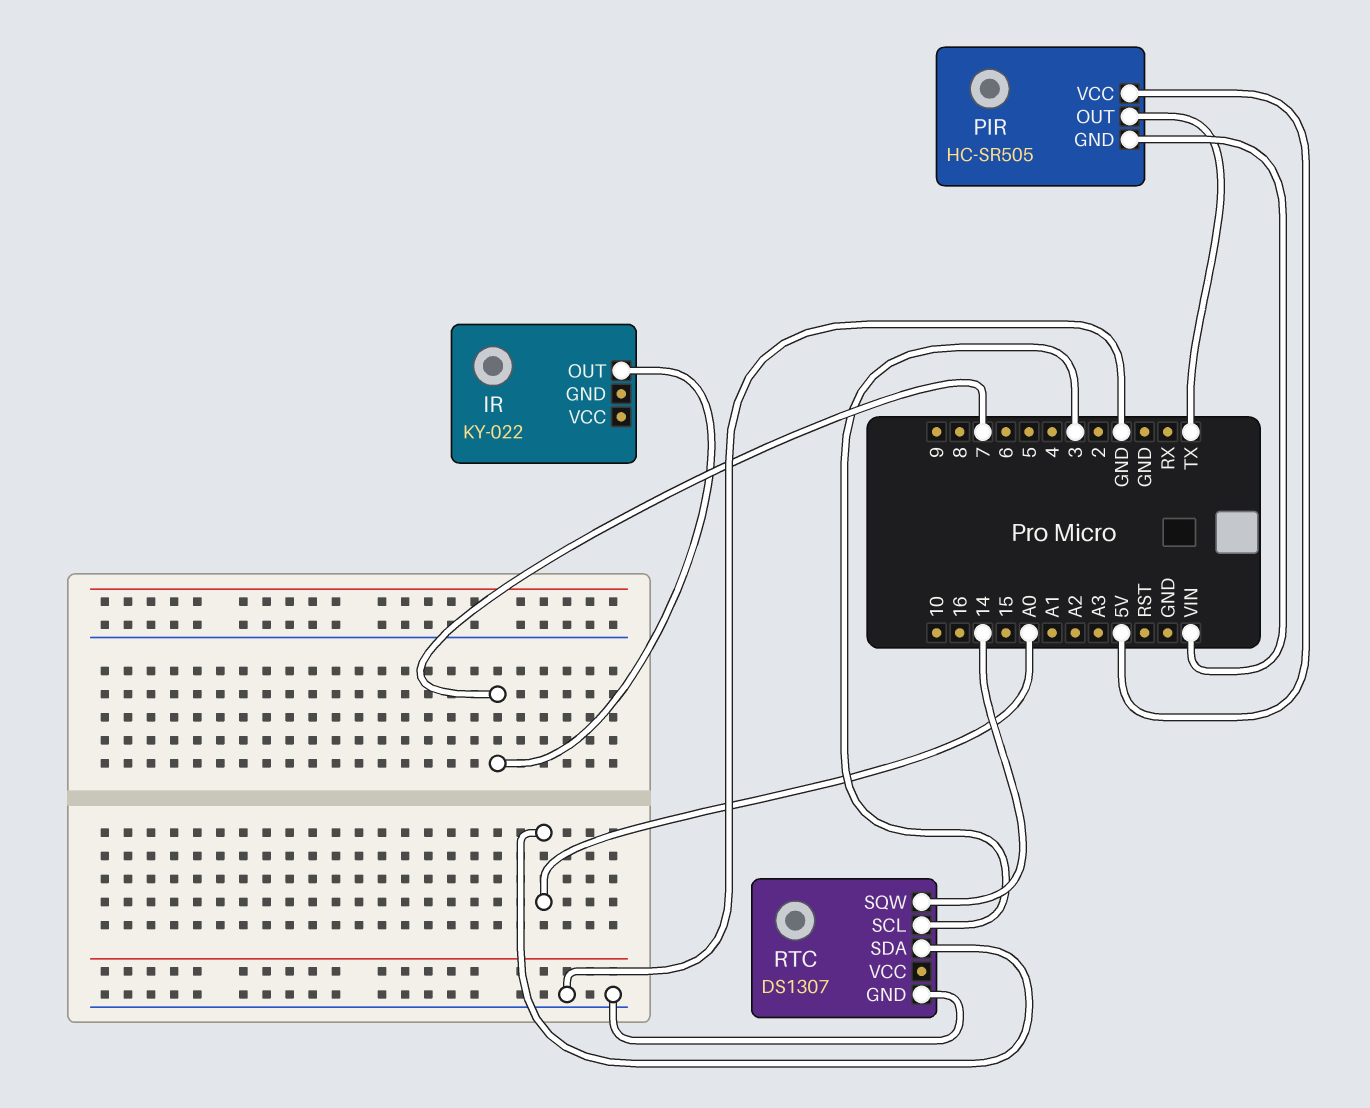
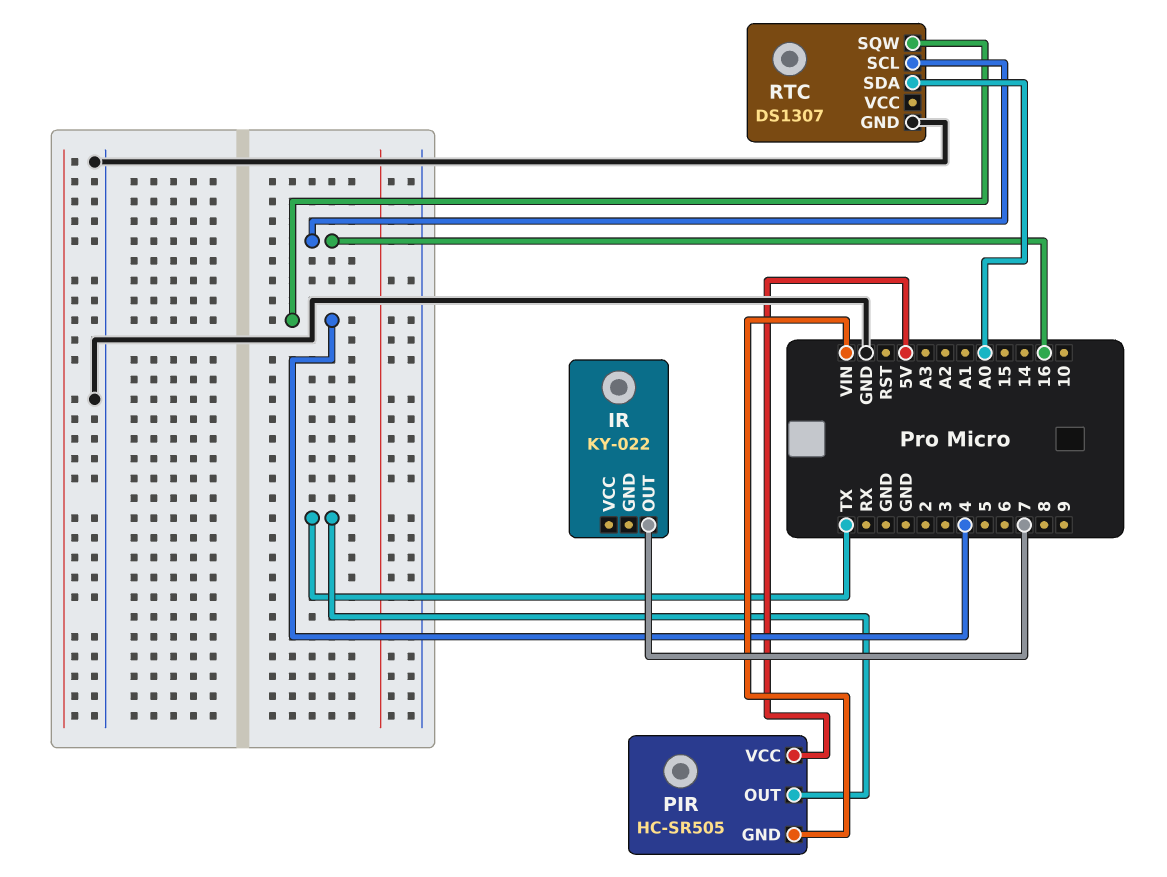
RTC pin SCL: 3 -> 16
RTC pin SQW: 14 -> 4

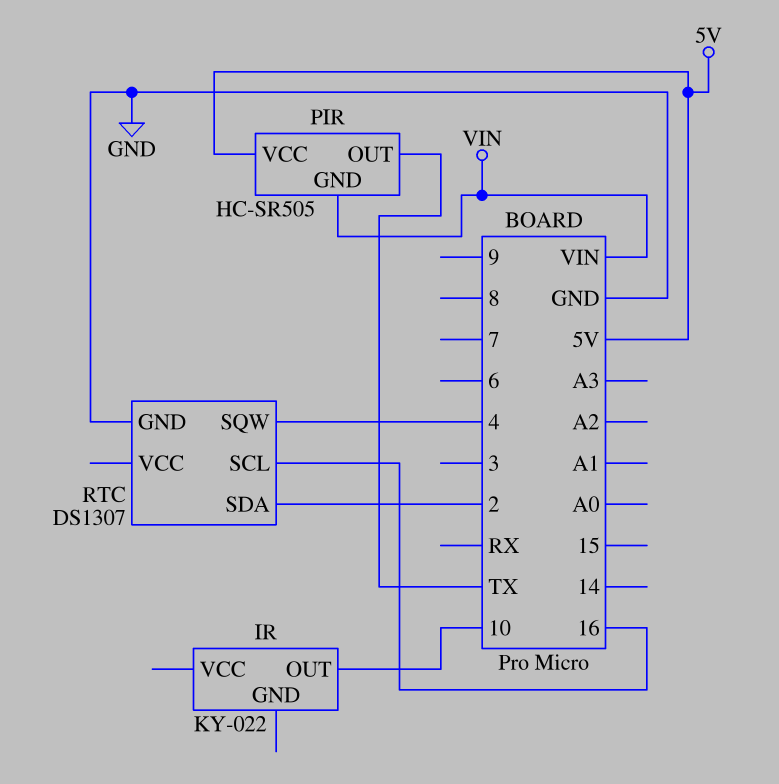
IR pin OUT: 7 -> 10
RTC pin SDA: A0 -> 2

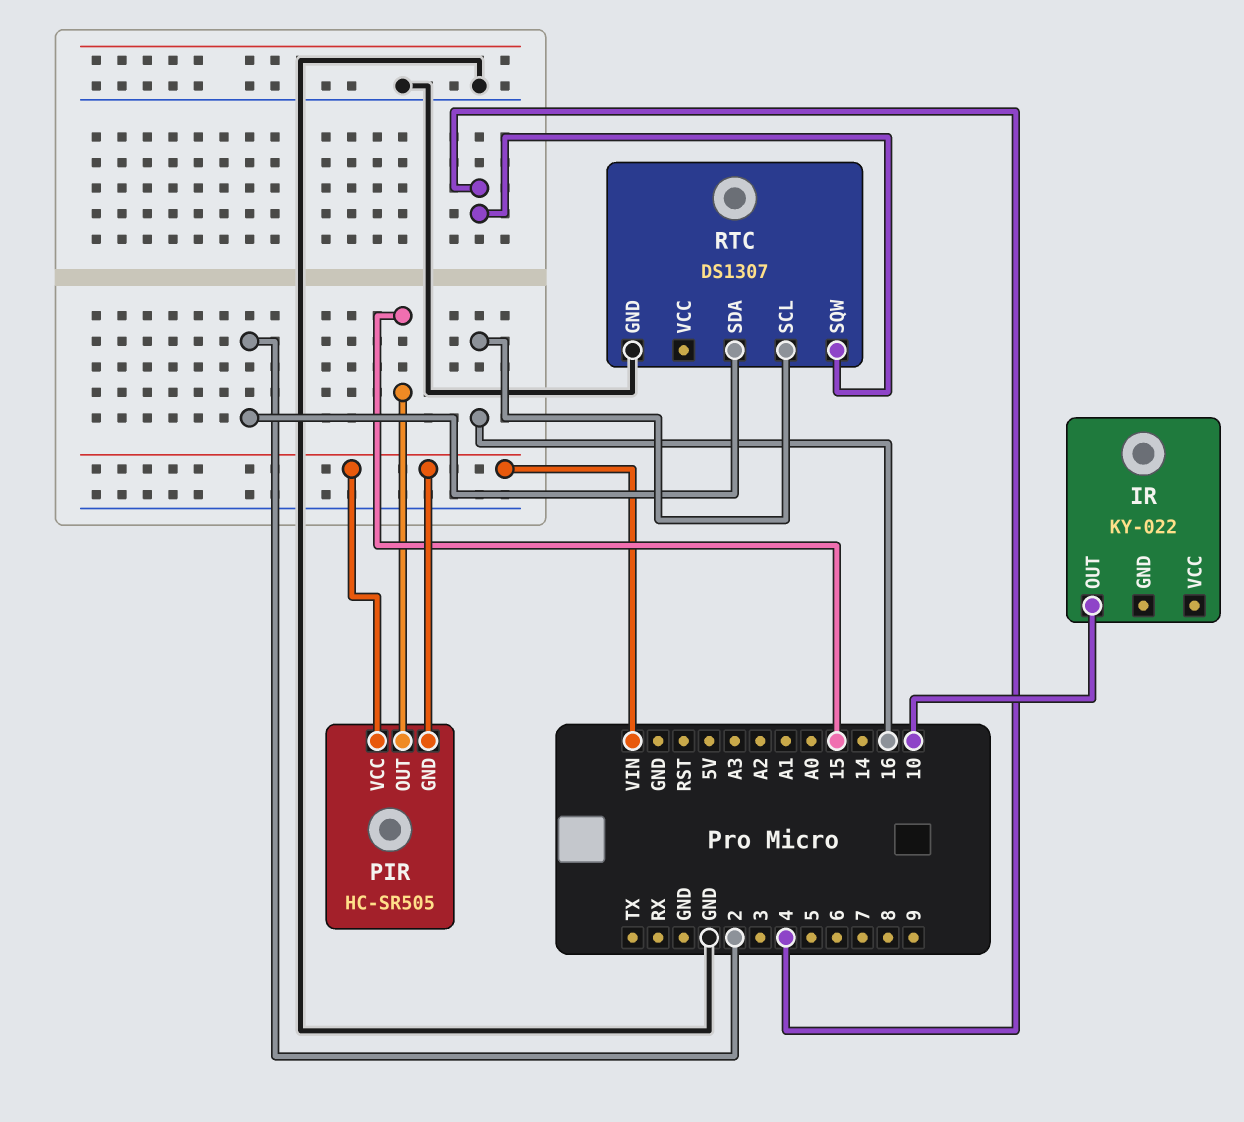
PIR pin OUT: TX -> 15
PIR pin VCC: 5V -> VIN

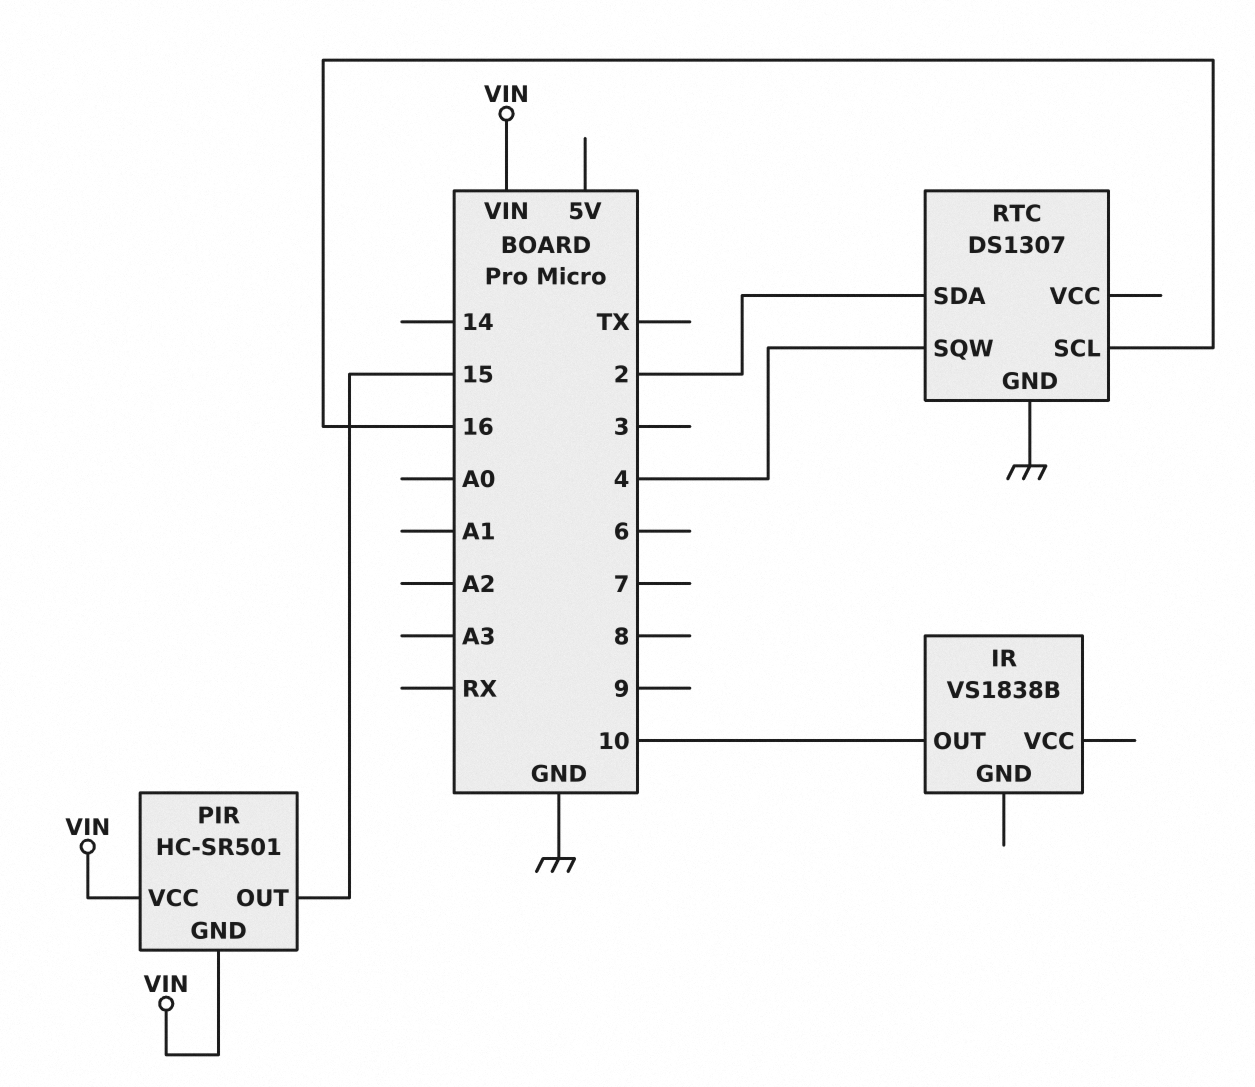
IR: KY-022 -> VS1838B
PIR: HC-SR505 -> HC-SR501

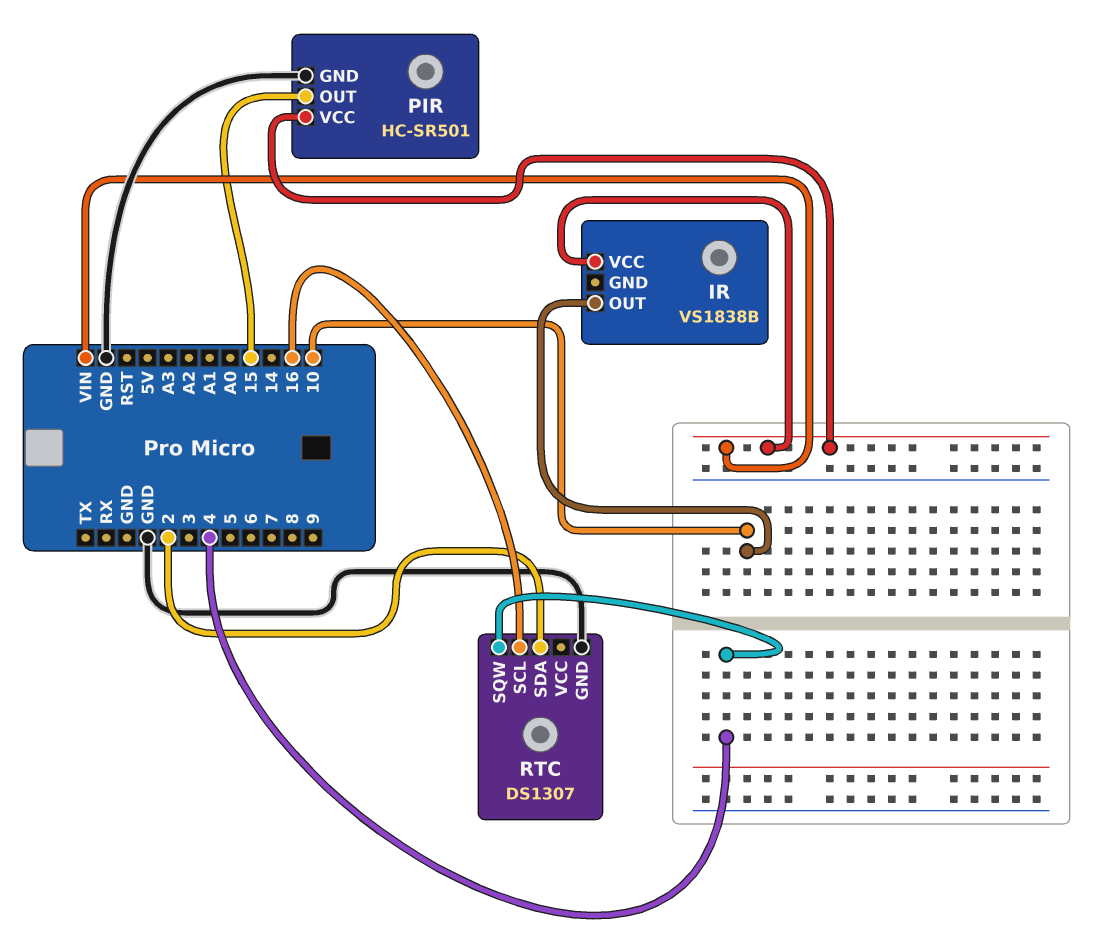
IR pin VCC: none -> VIN
PIR pin GND: VIN -> GND

